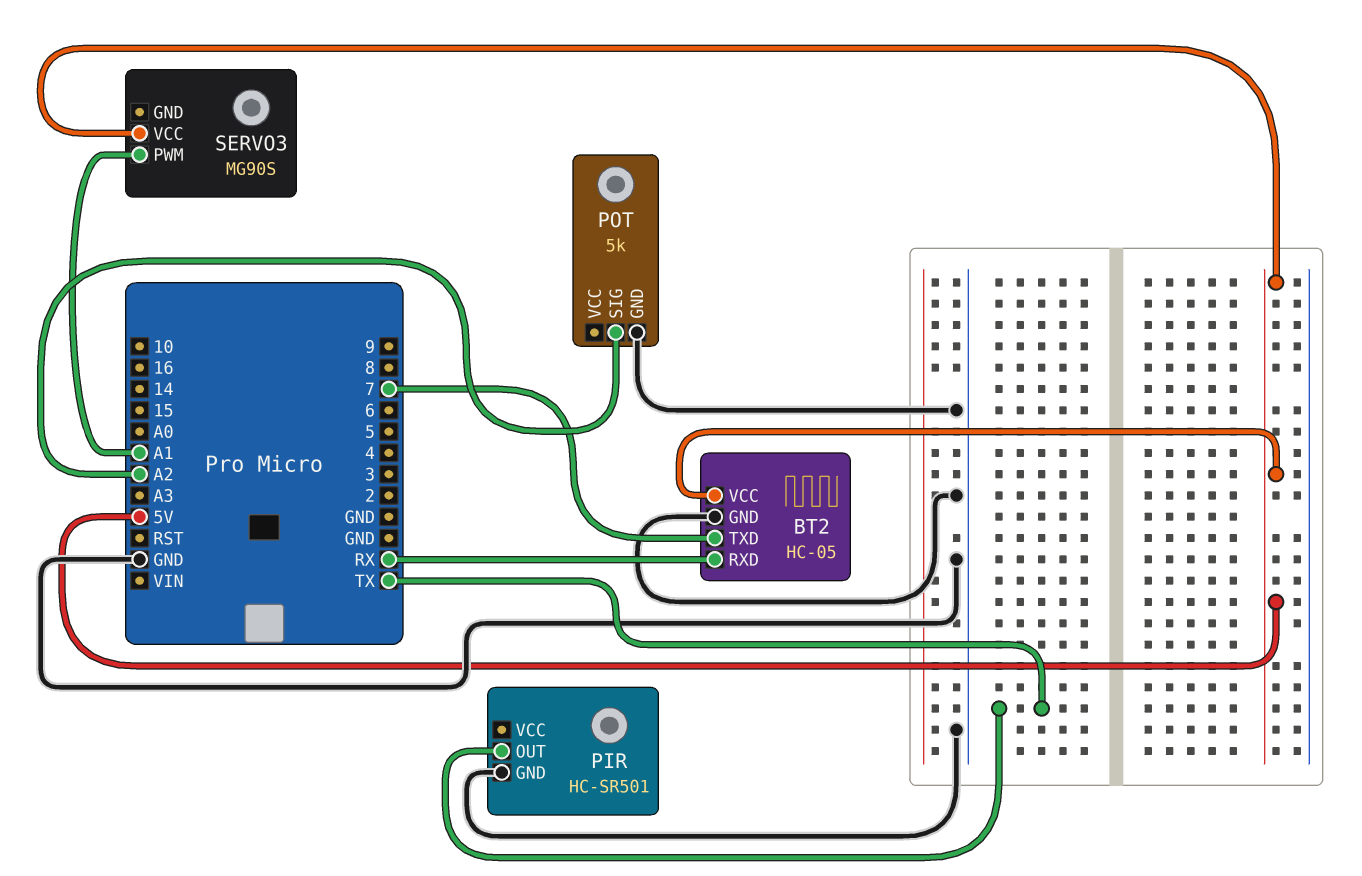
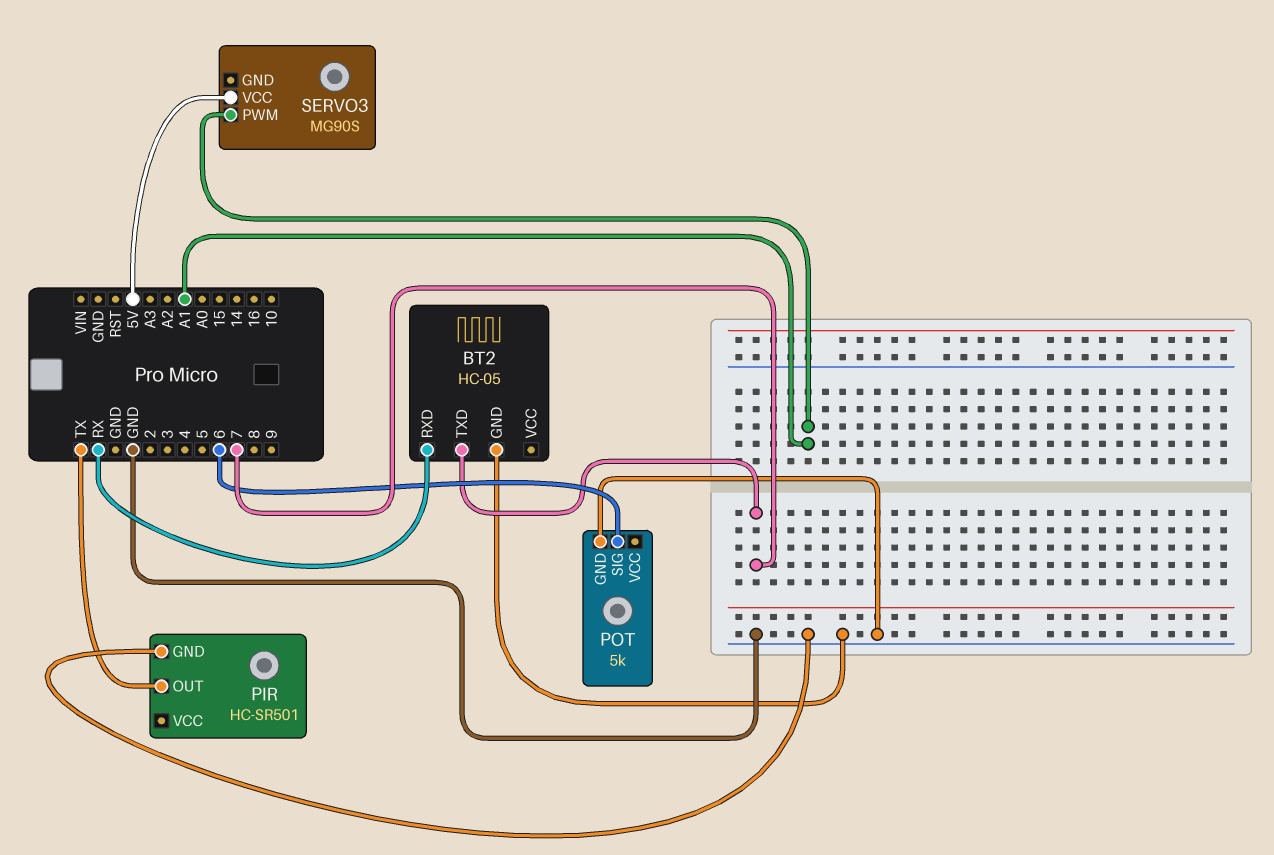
BT2 pin VCC: 5V -> none
POT pin SIG: A2 -> 6

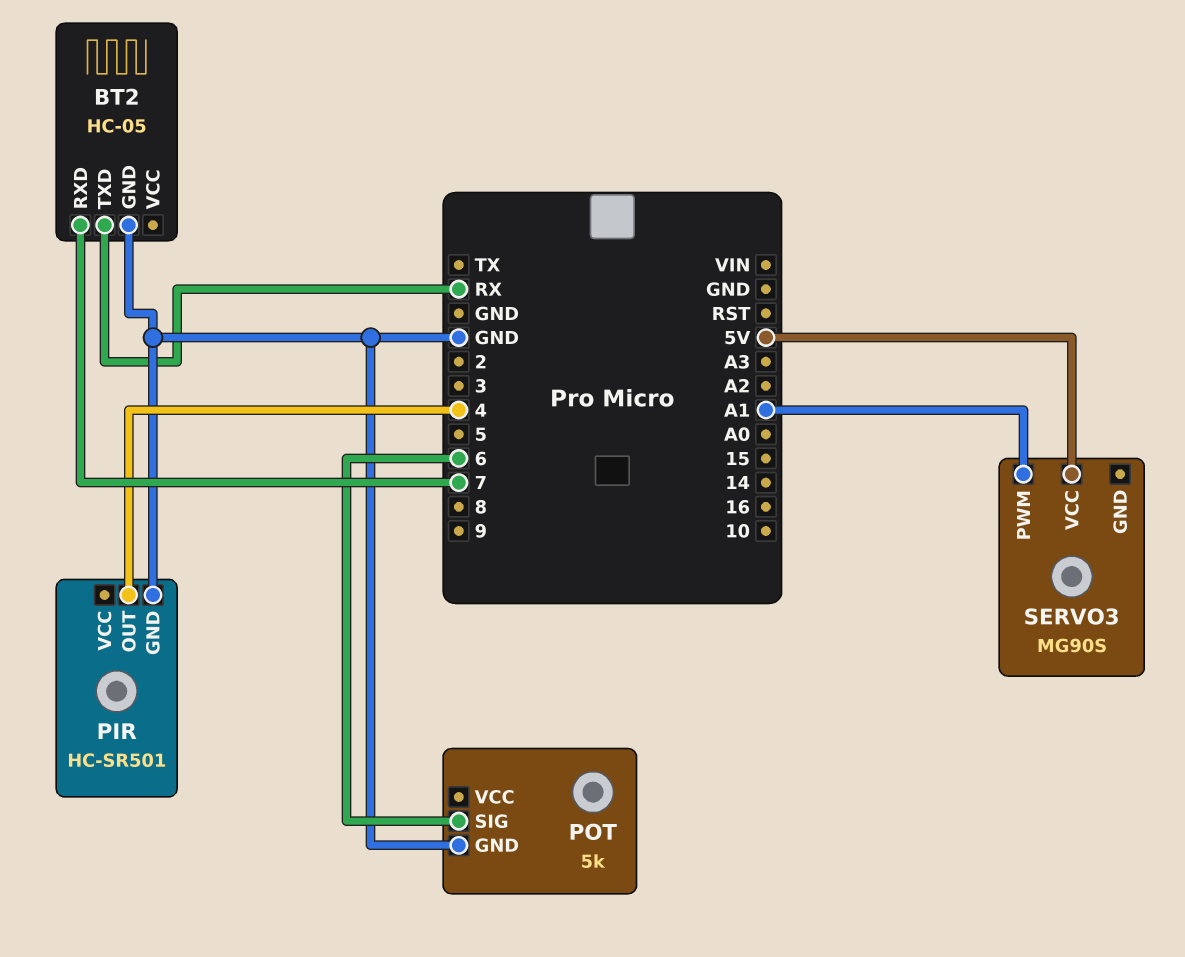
BT2 pin RXD: RX -> 7
BT2 pin TXD: 7 -> RX
PIR pin OUT: TX -> 4

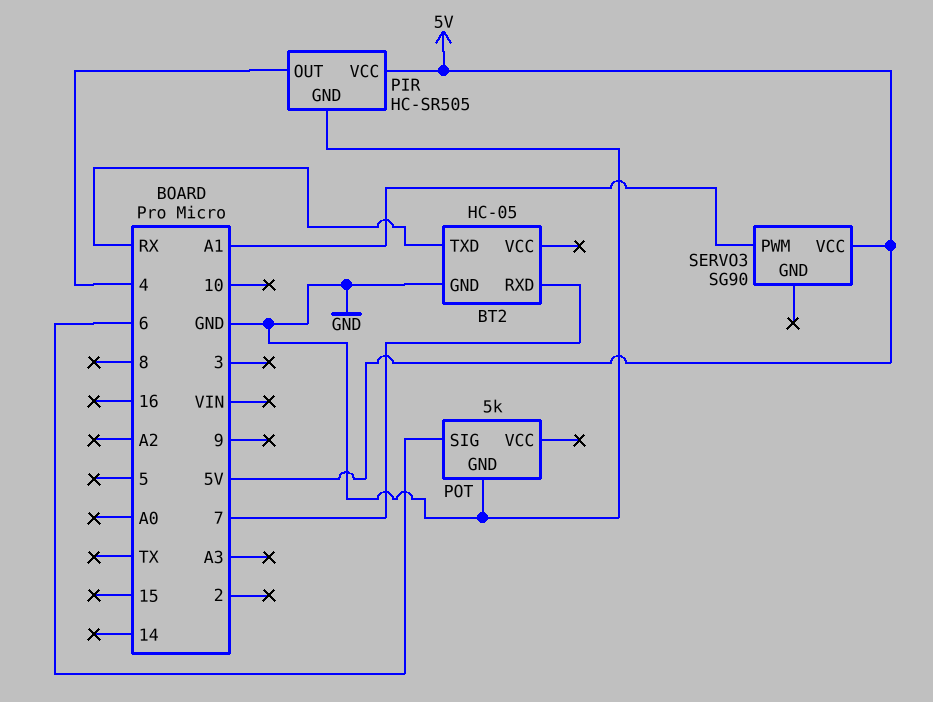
PIR: HC-SR501 -> HC-SR505
PIR pin VCC: none -> 5V
SERVO3: MG90S -> SG90

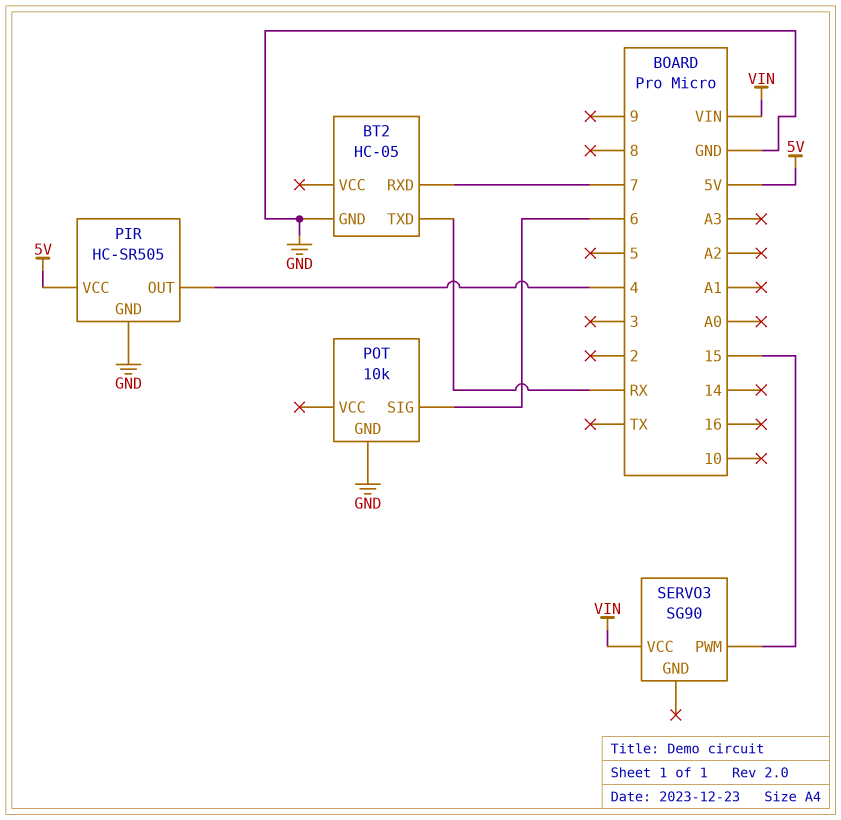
POT: 5k -> 10k
SERVO3 pin PWM: A1 -> 15
SERVO3 pin VCC: 5V -> VIN

